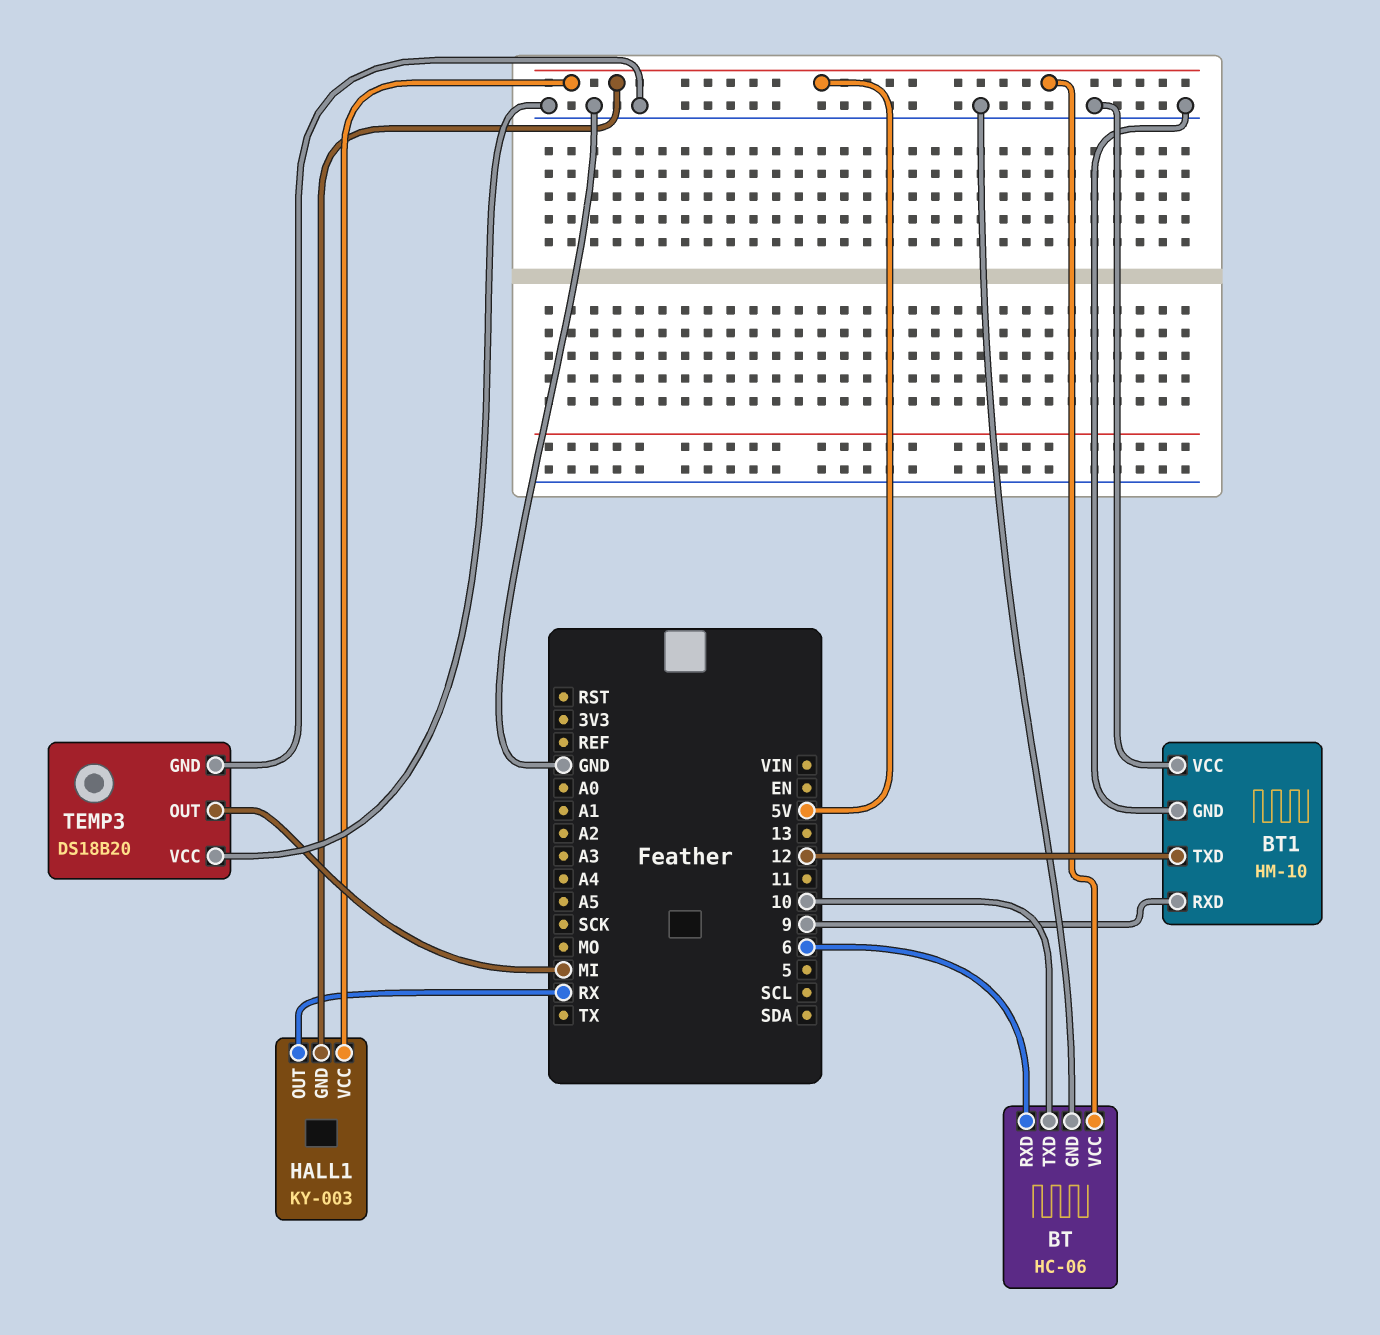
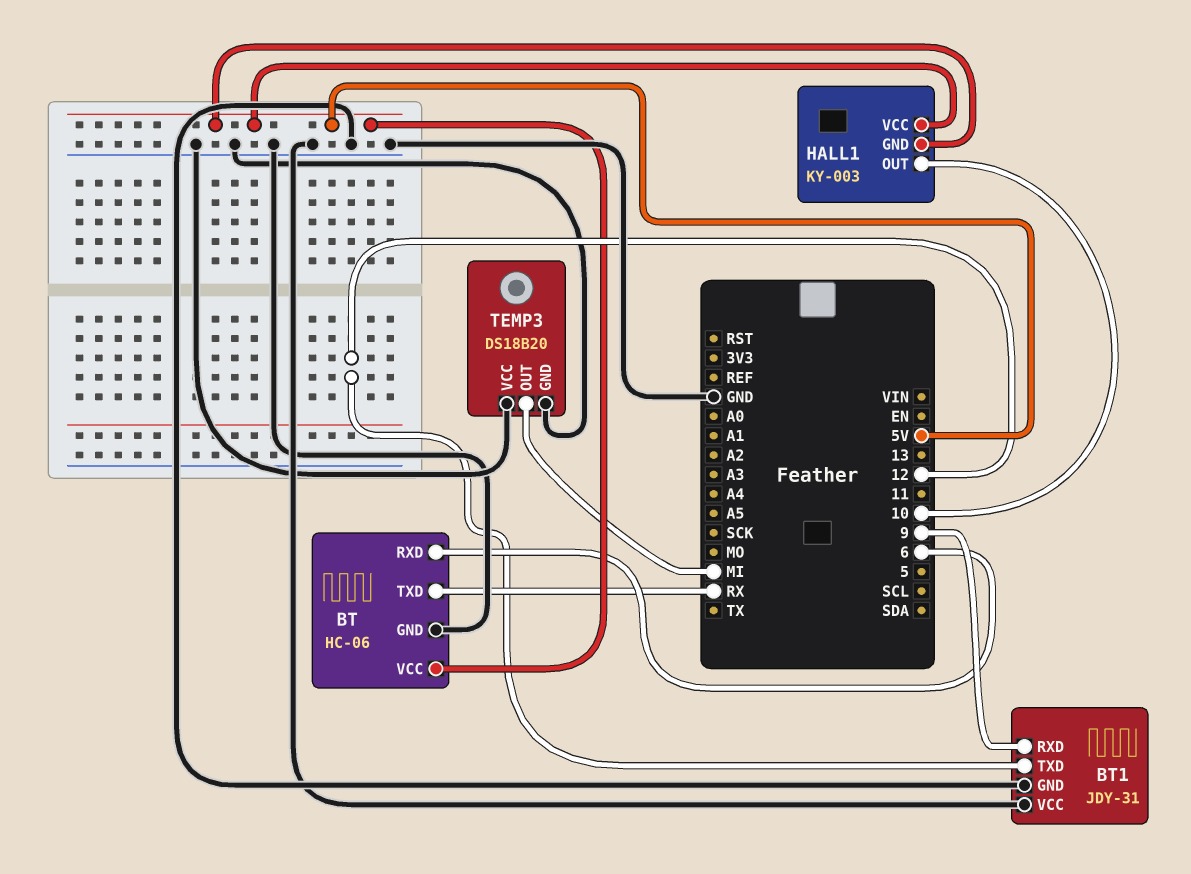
BT pin TXD: 10 -> RX
BT1: HM-10 -> JDY-31
HALL1 pin OUT: RX -> 10

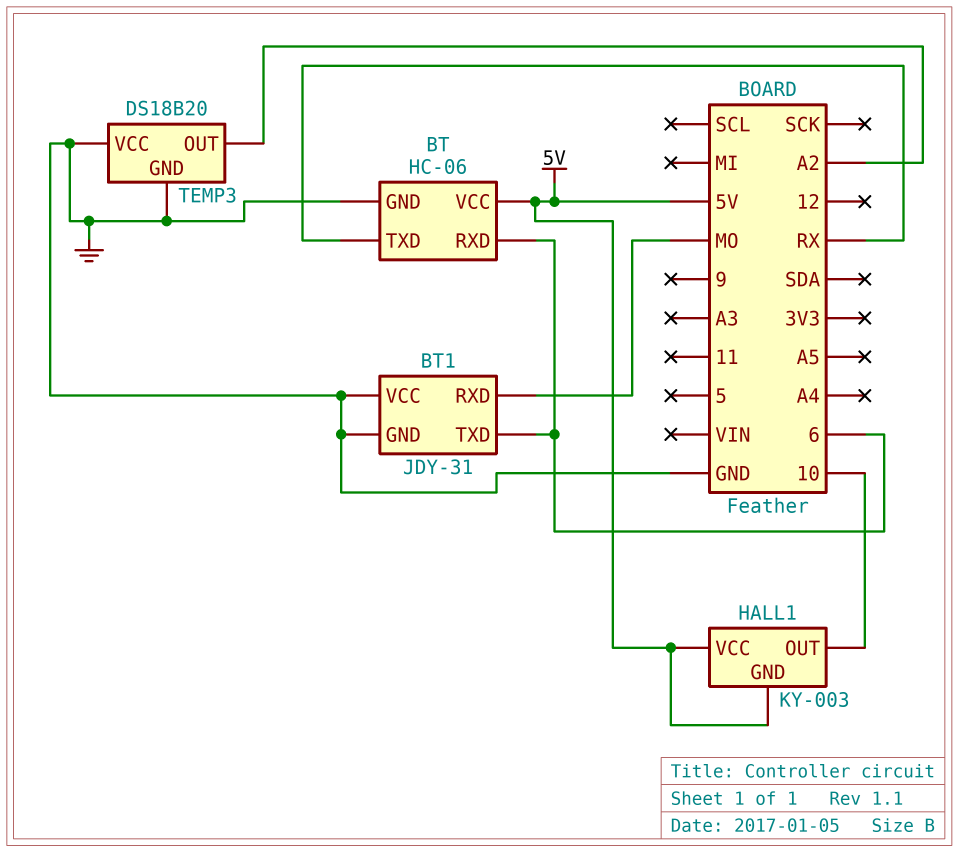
BT1 pin RXD: 9 -> MO
BT1 pin TXD: 12 -> 6
TEMP3 pin OUT: MI -> A2

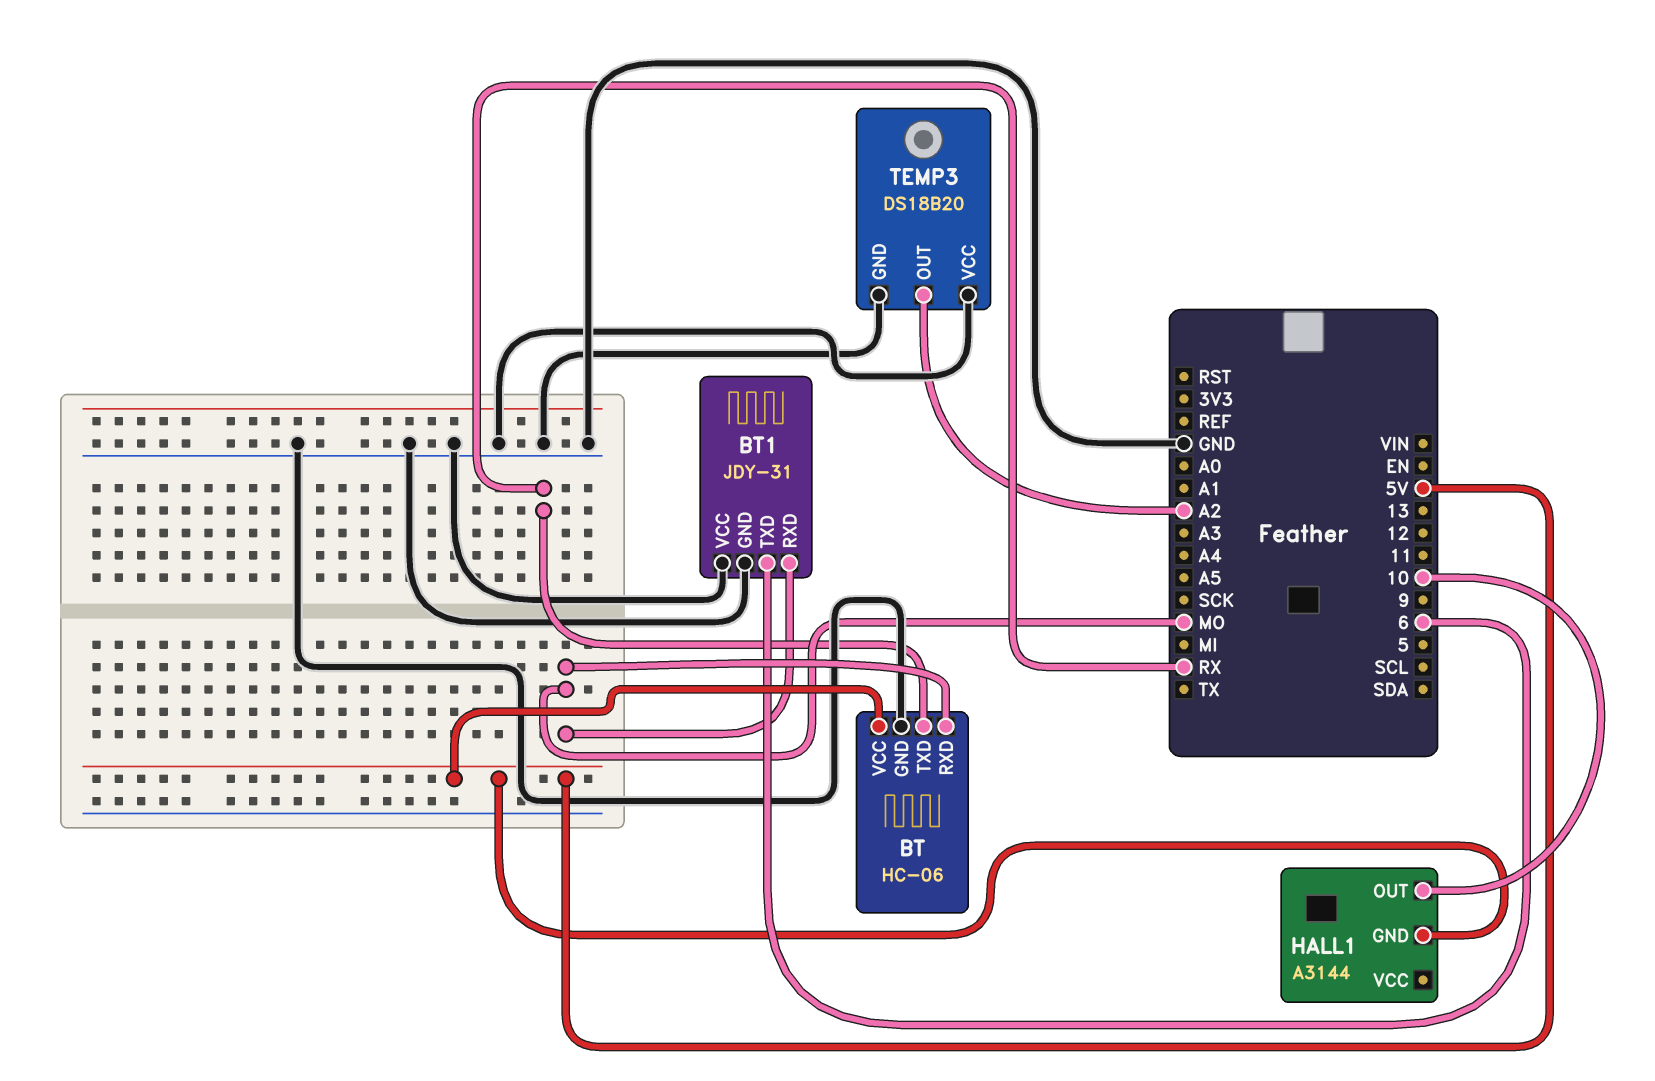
BT pin RXD: 6 -> MO
HALL1: KY-003 -> A3144
HALL1 pin VCC: 5V -> none

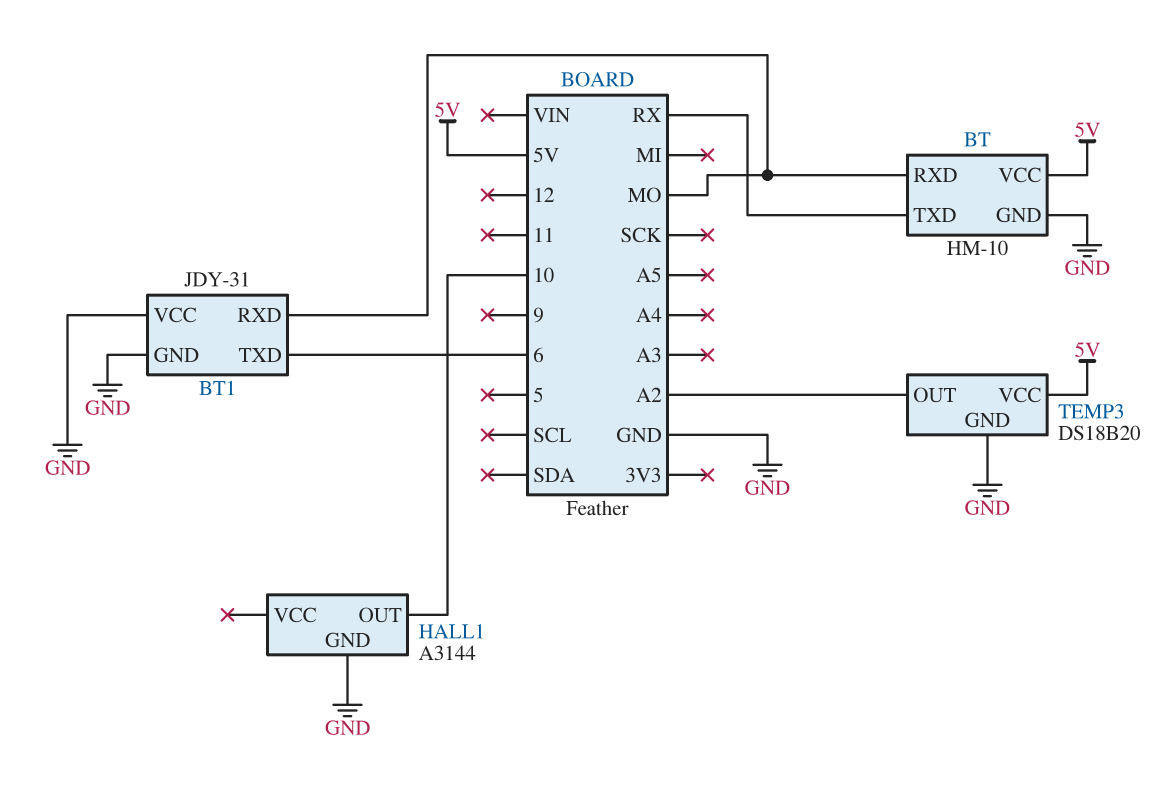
BT: HC-06 -> HM-10
HALL1 pin GND: 5V -> GND
TEMP3 pin VCC: GND -> 5V

